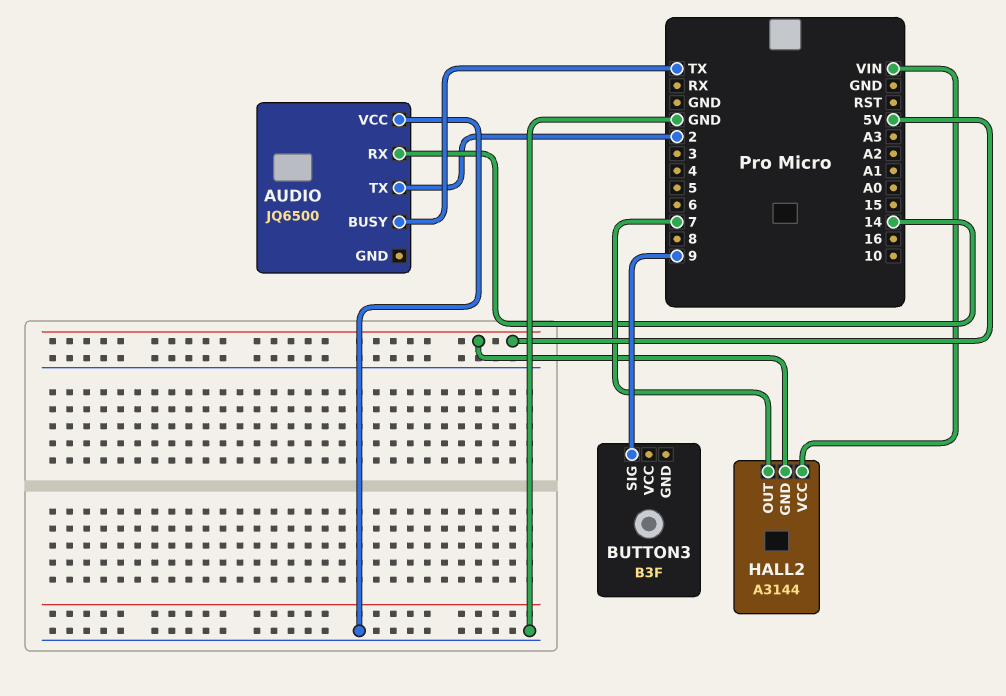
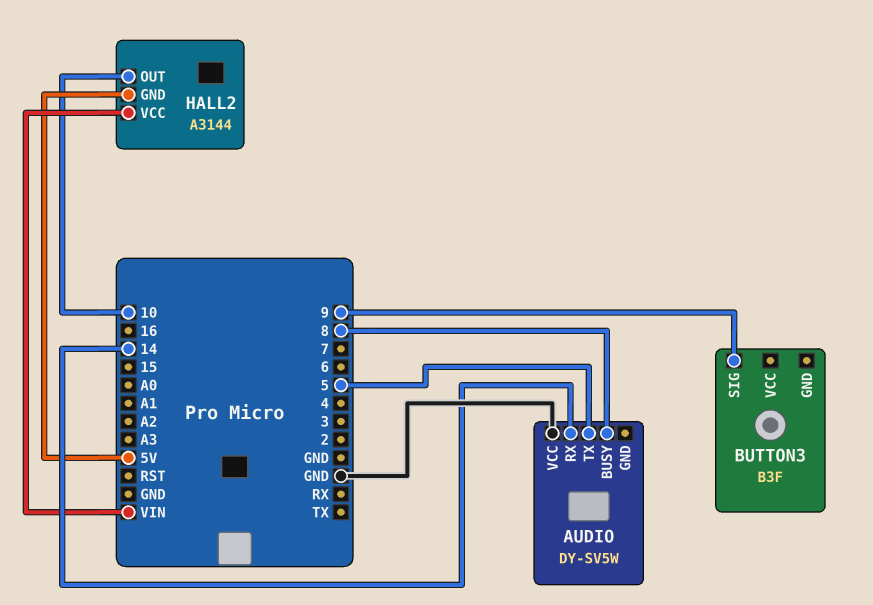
AUDIO: JQ6500 -> DY-SV5W
AUDIO pin BUSY: TX -> 8
AUDIO pin TX: 2 -> 5
HALL2 pin OUT: 7 -> 10

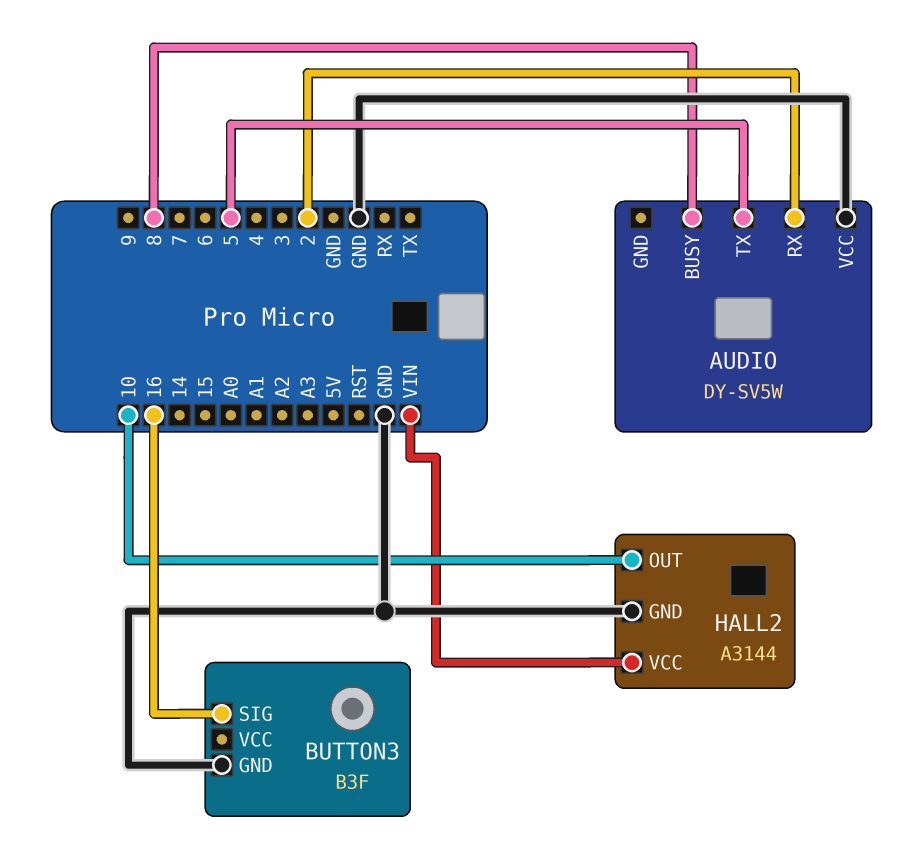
AUDIO pin RX: 14 -> 2
BUTTON3 pin GND: none -> GND
BUTTON3 pin SIG: 9 -> 16
HALL2 pin GND: 5V -> GND

